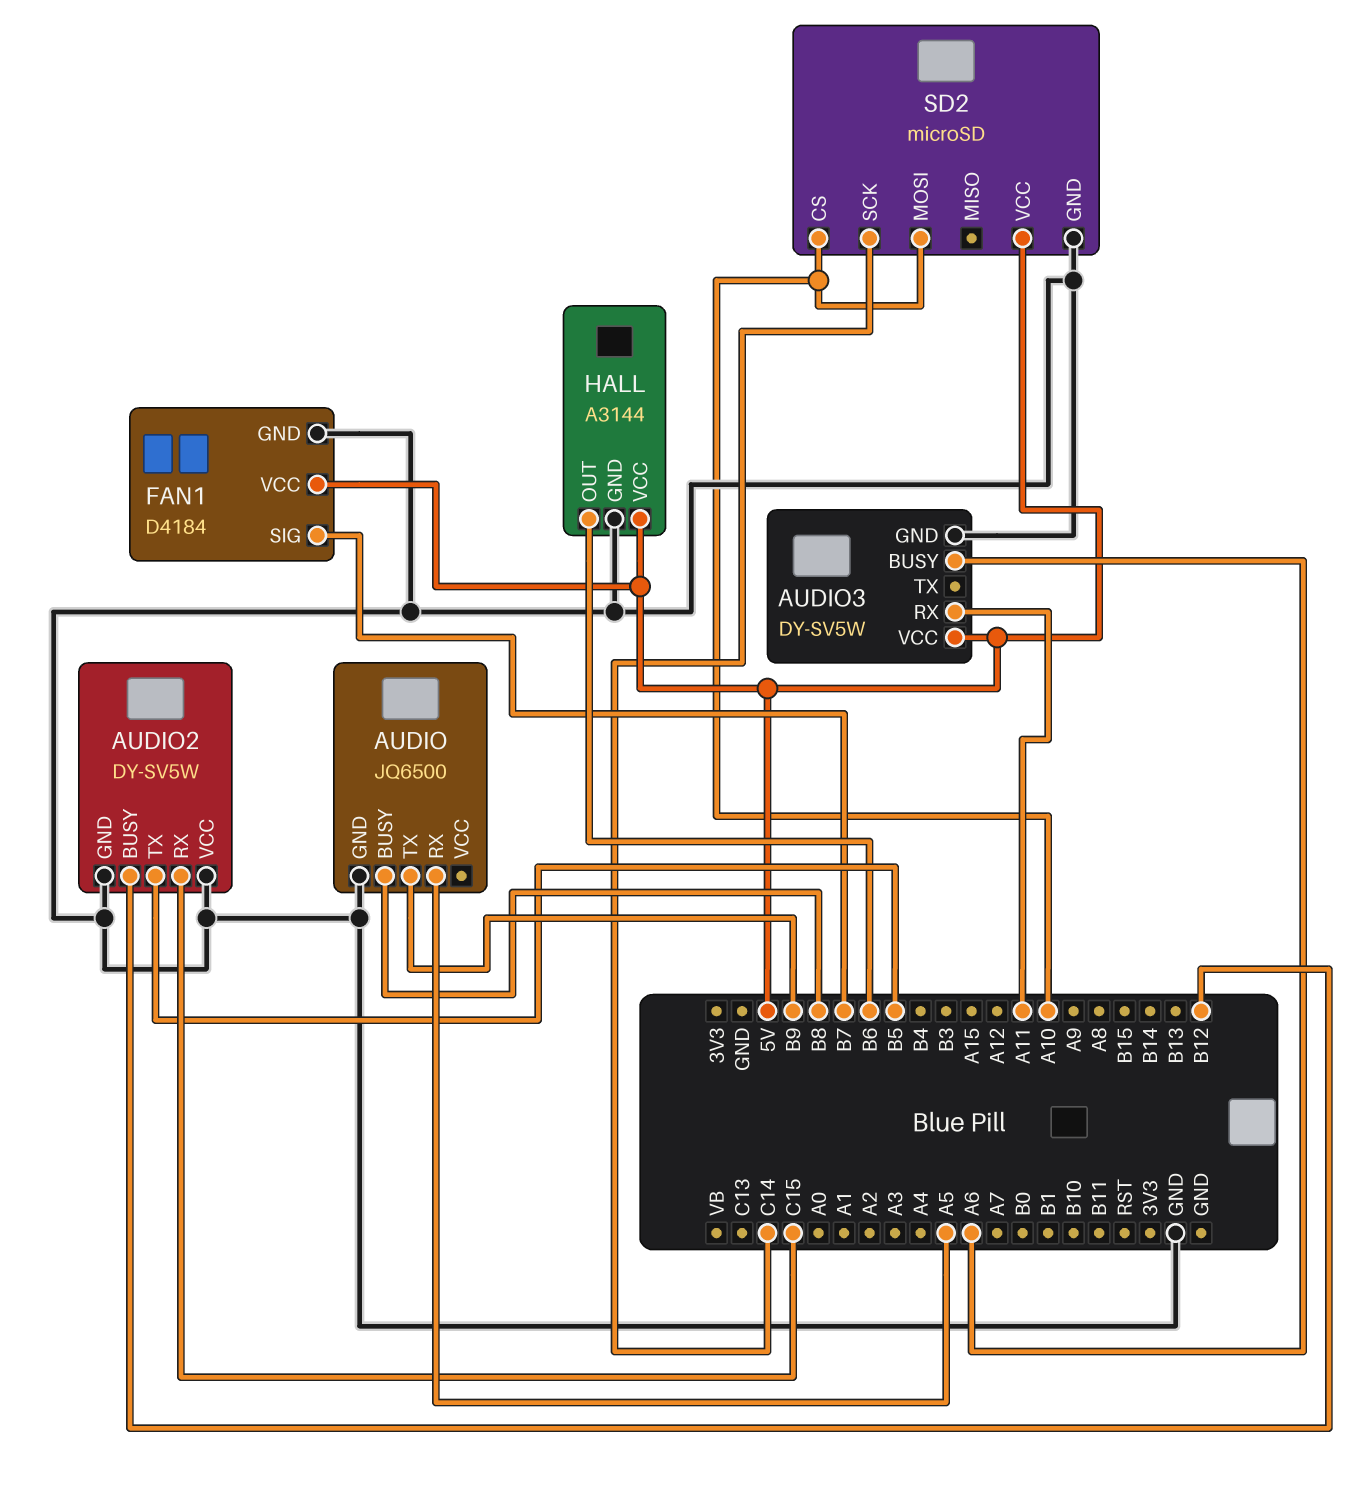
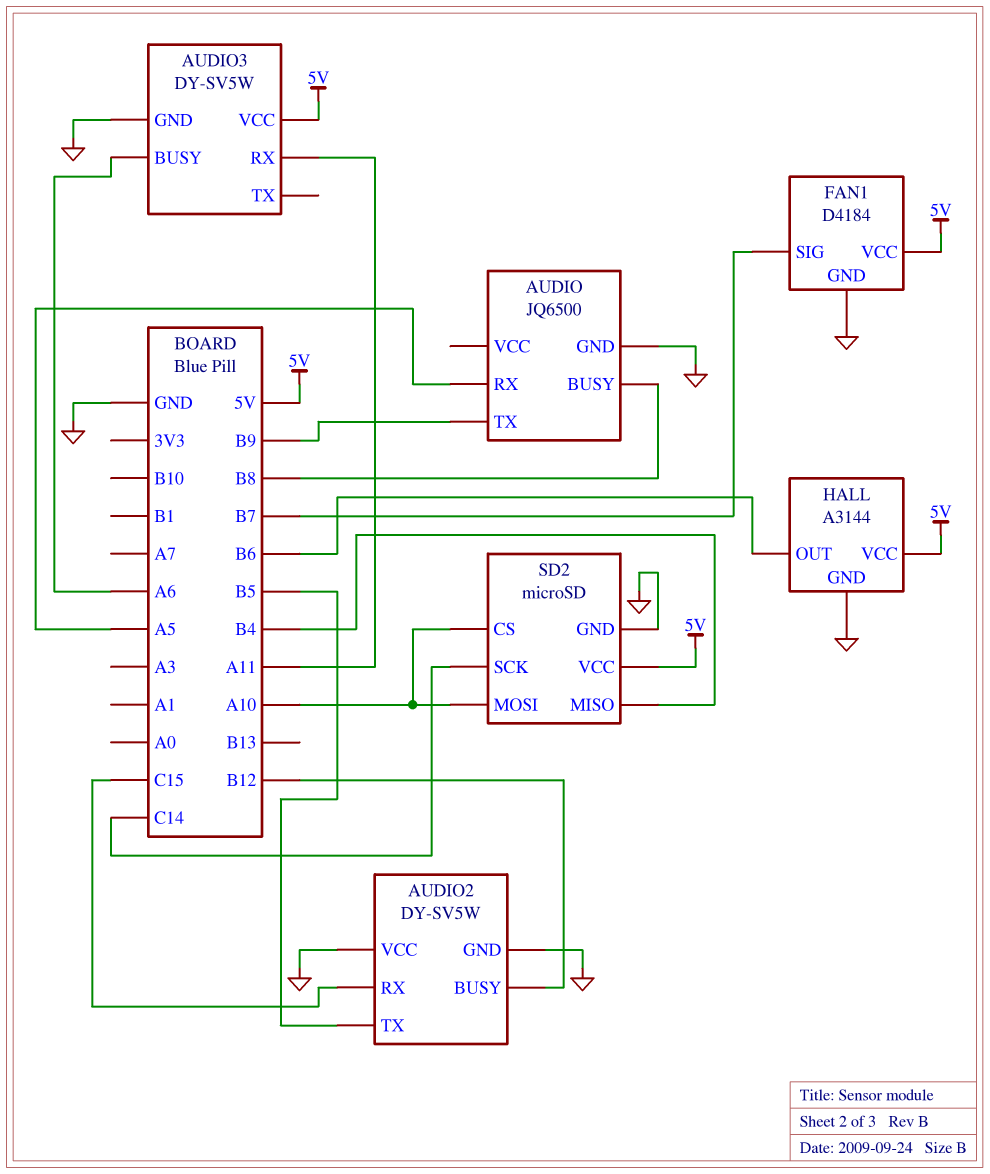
SD2 pin MISO: none -> B4

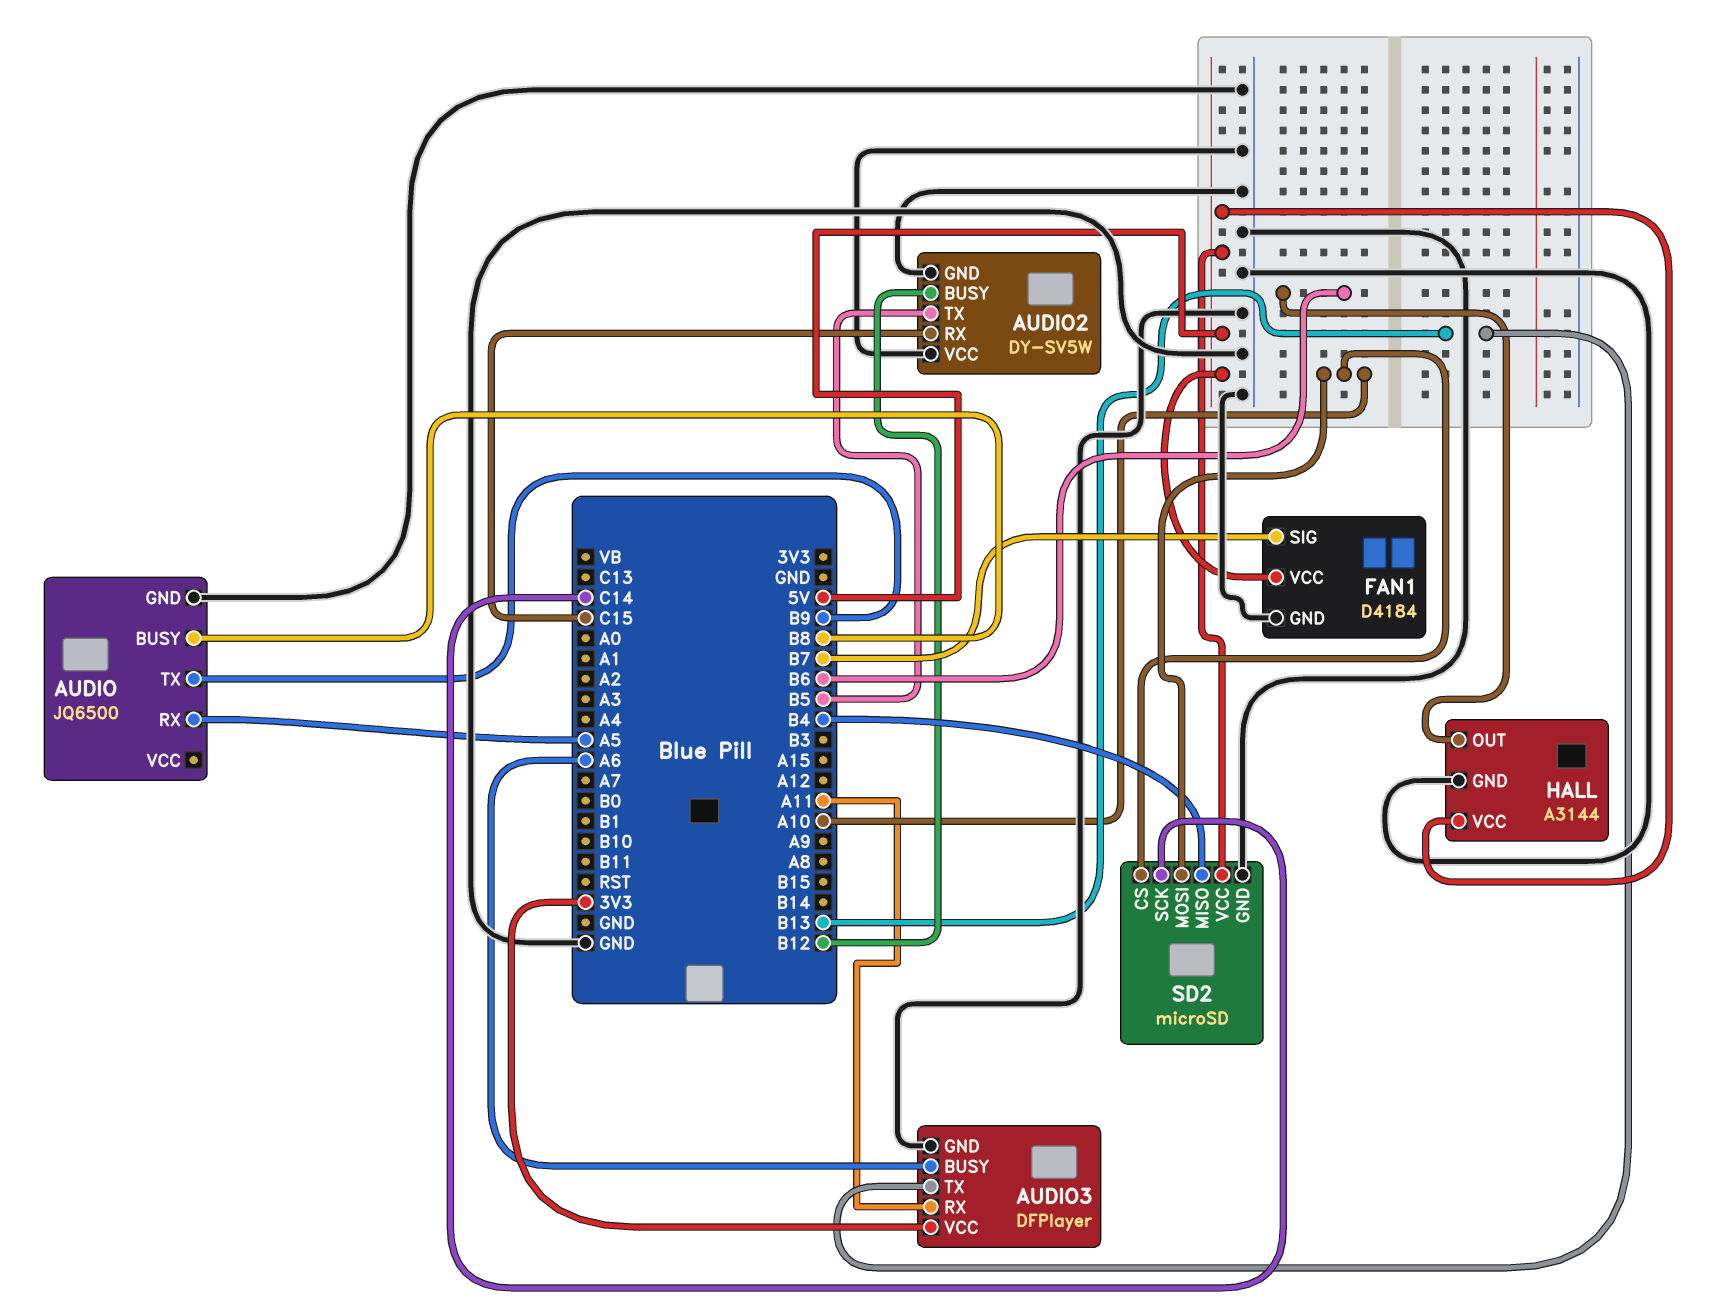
AUDIO3: DY-SV5W -> DFPlayer
AUDIO3 pin TX: none -> B13
AUDIO3 pin VCC: 5V -> 3V3

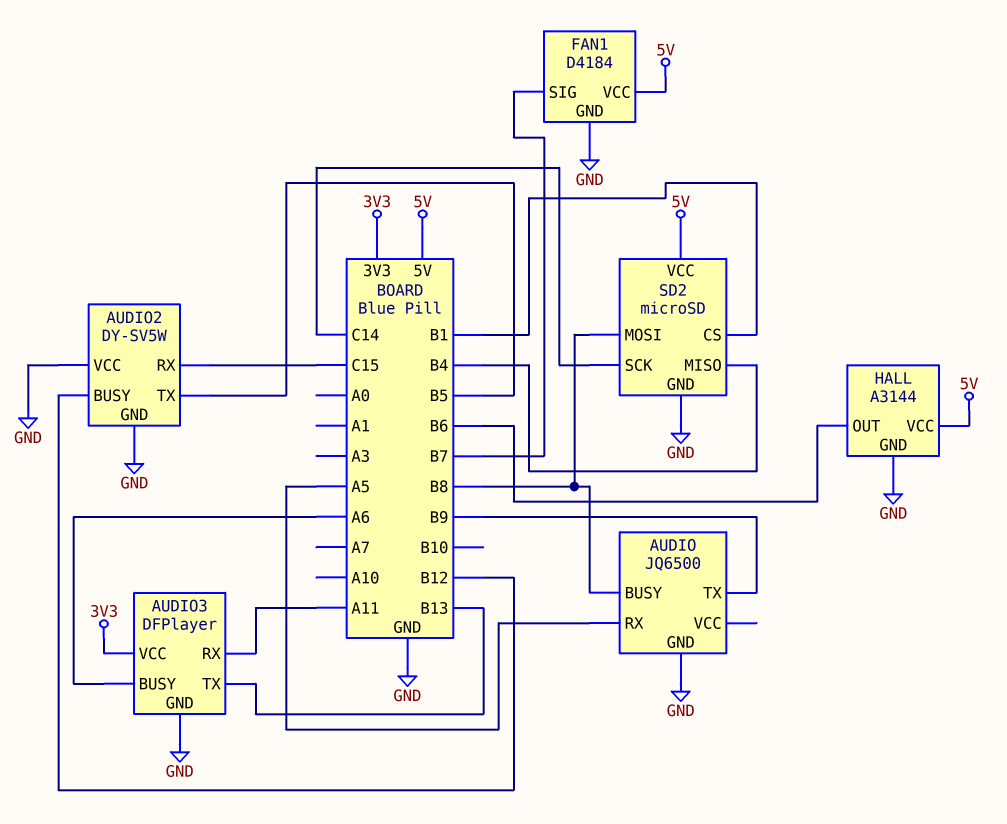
SD2 pin CS: A10 -> B1
SD2 pin MOSI: A10 -> B8

